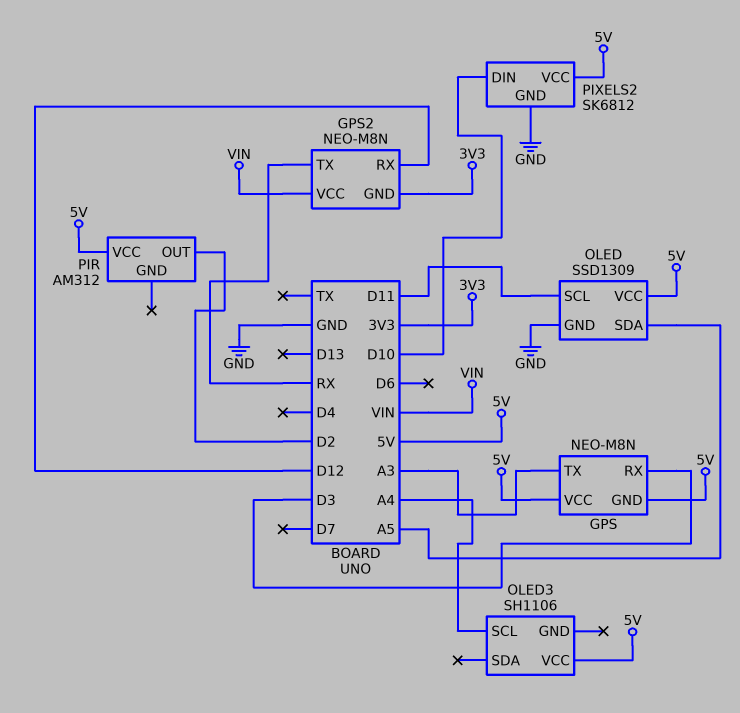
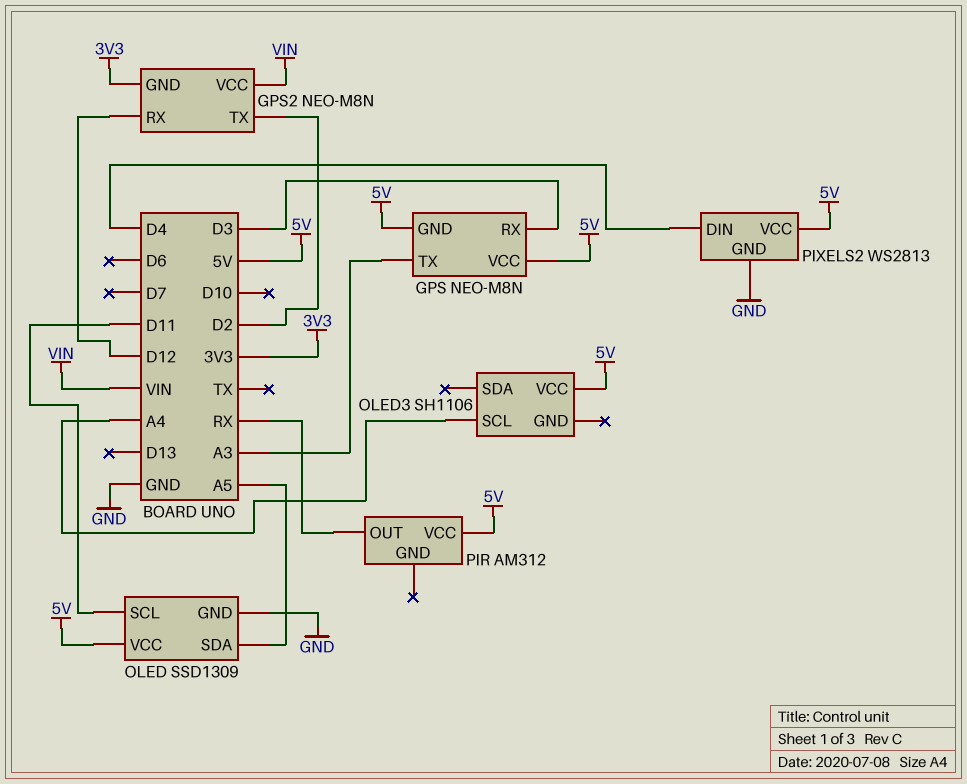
GPS2 pin TX: RX -> D2
PIR pin OUT: D2 -> RX
PIXELS2: SK6812 -> WS2813
PIXELS2 pin DIN: D10 -> D4

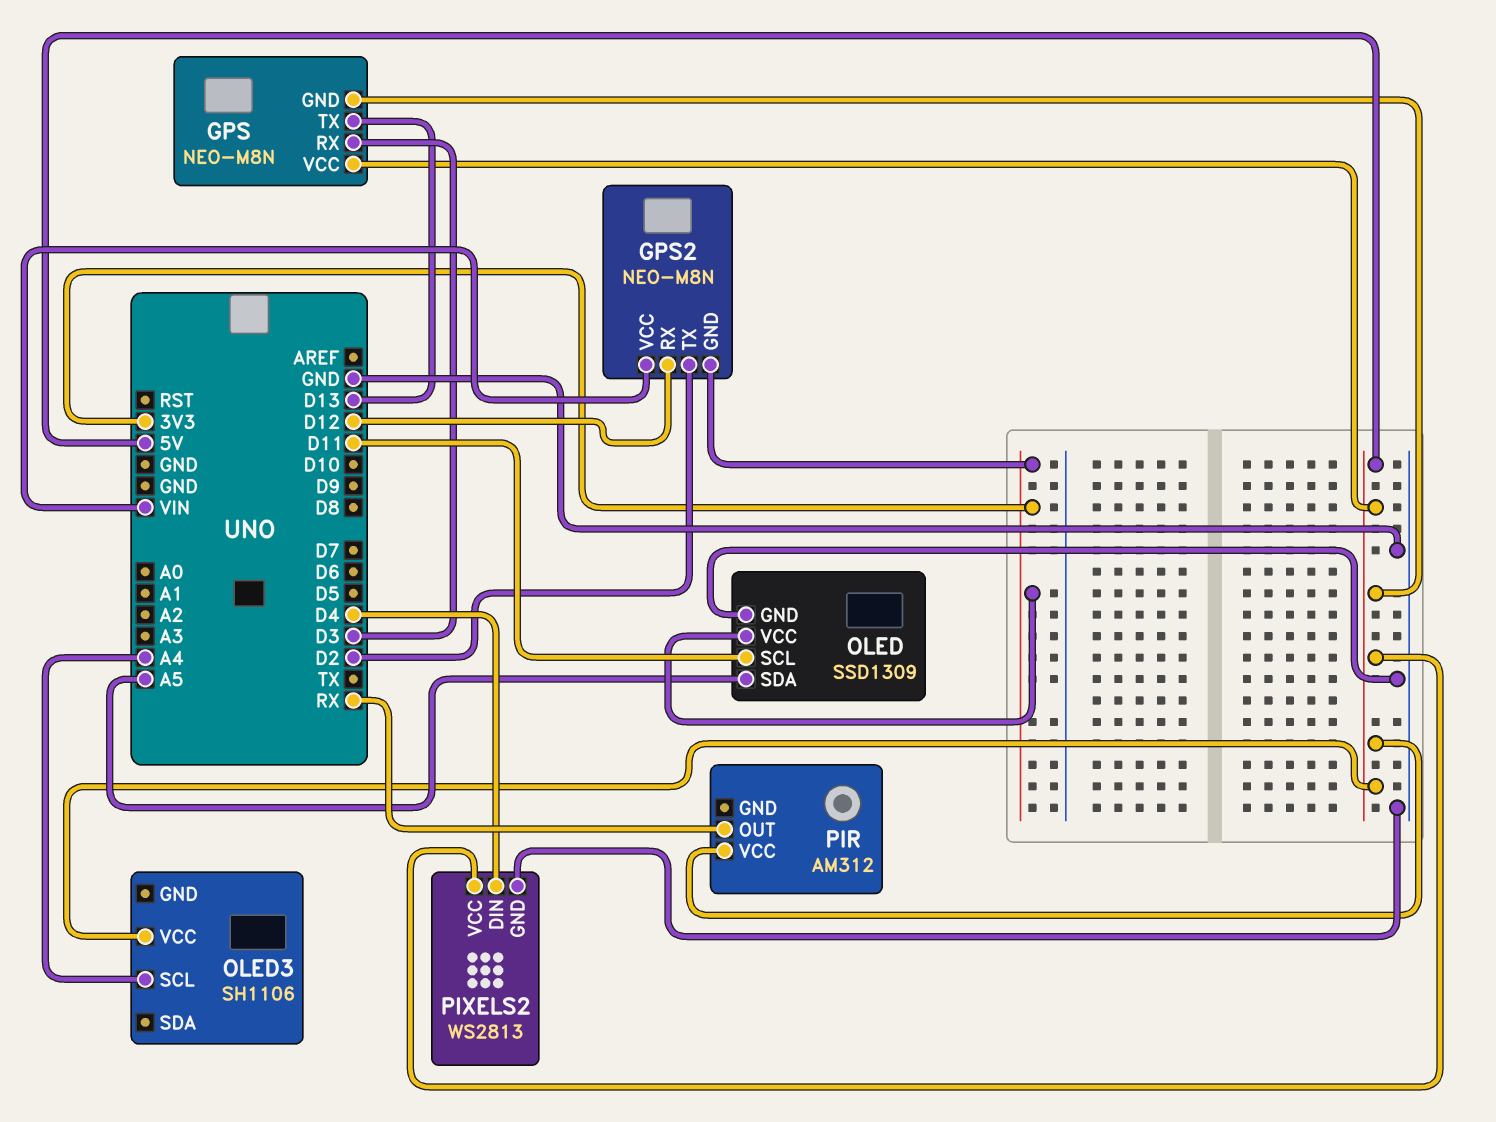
GPS pin TX: A3 -> D13
OLED pin VCC: 5V -> 3V3

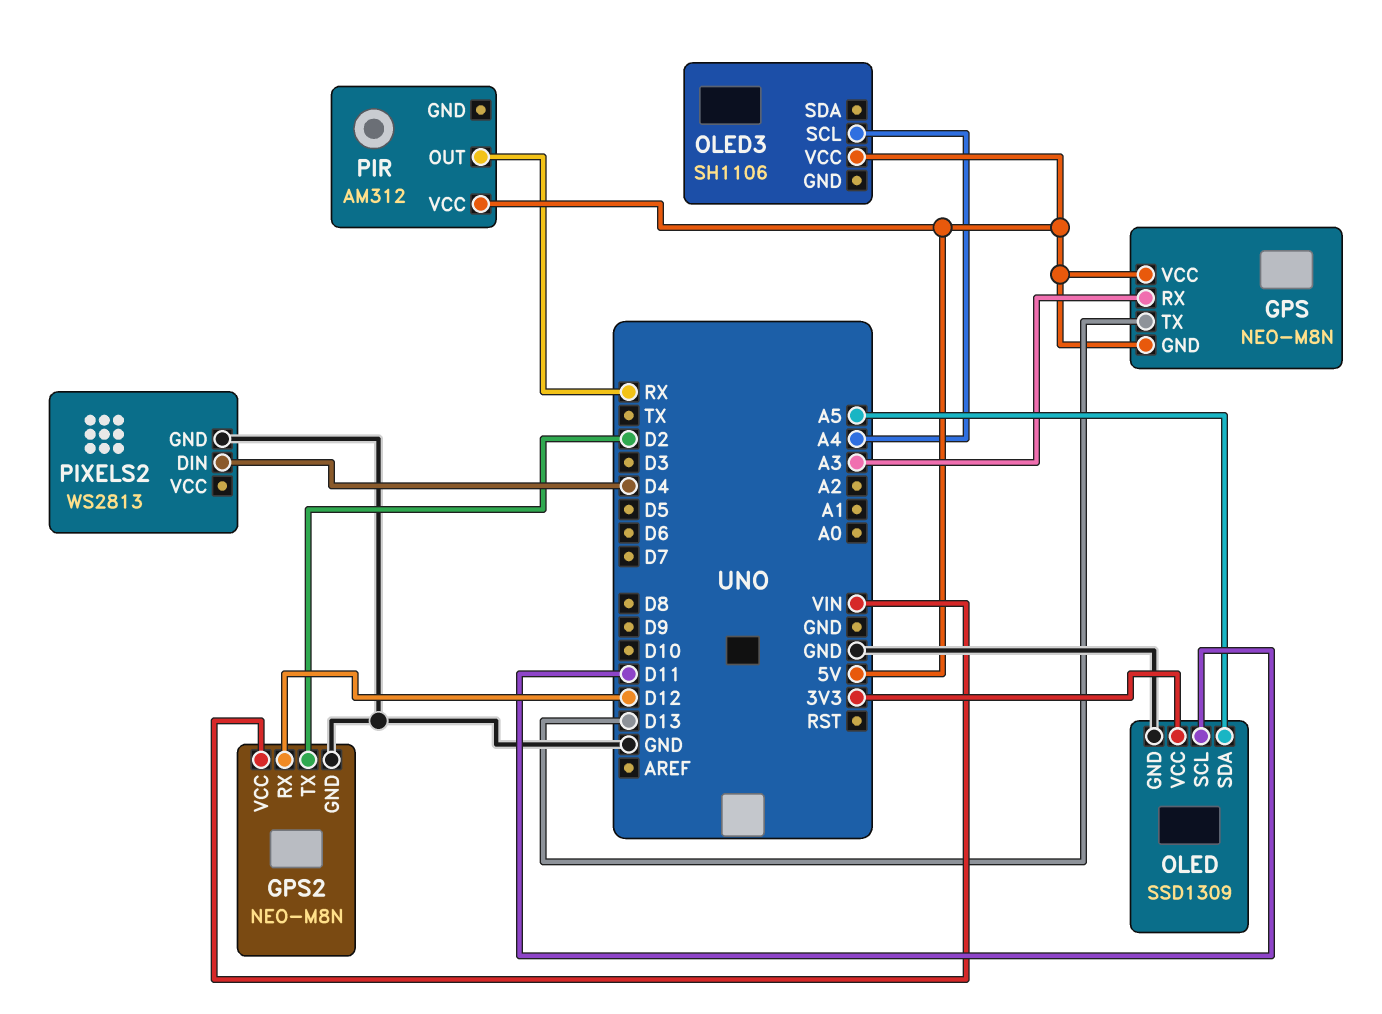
GPS pin RX: D3 -> A3
GPS2 pin GND: 3V3 -> GND
PIXELS2 pin VCC: 5V -> none

